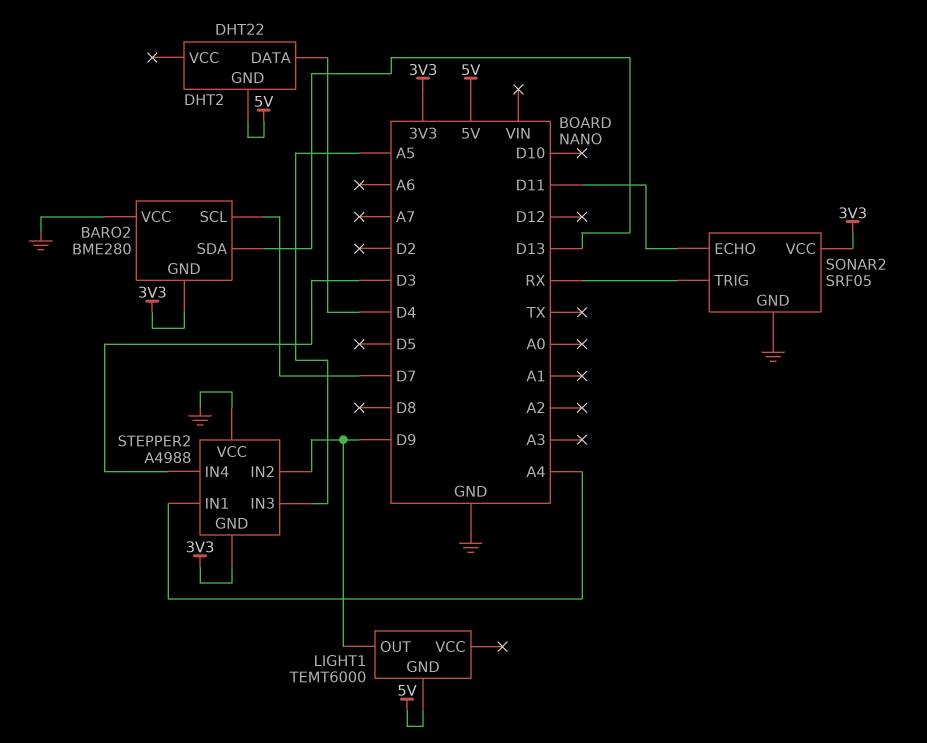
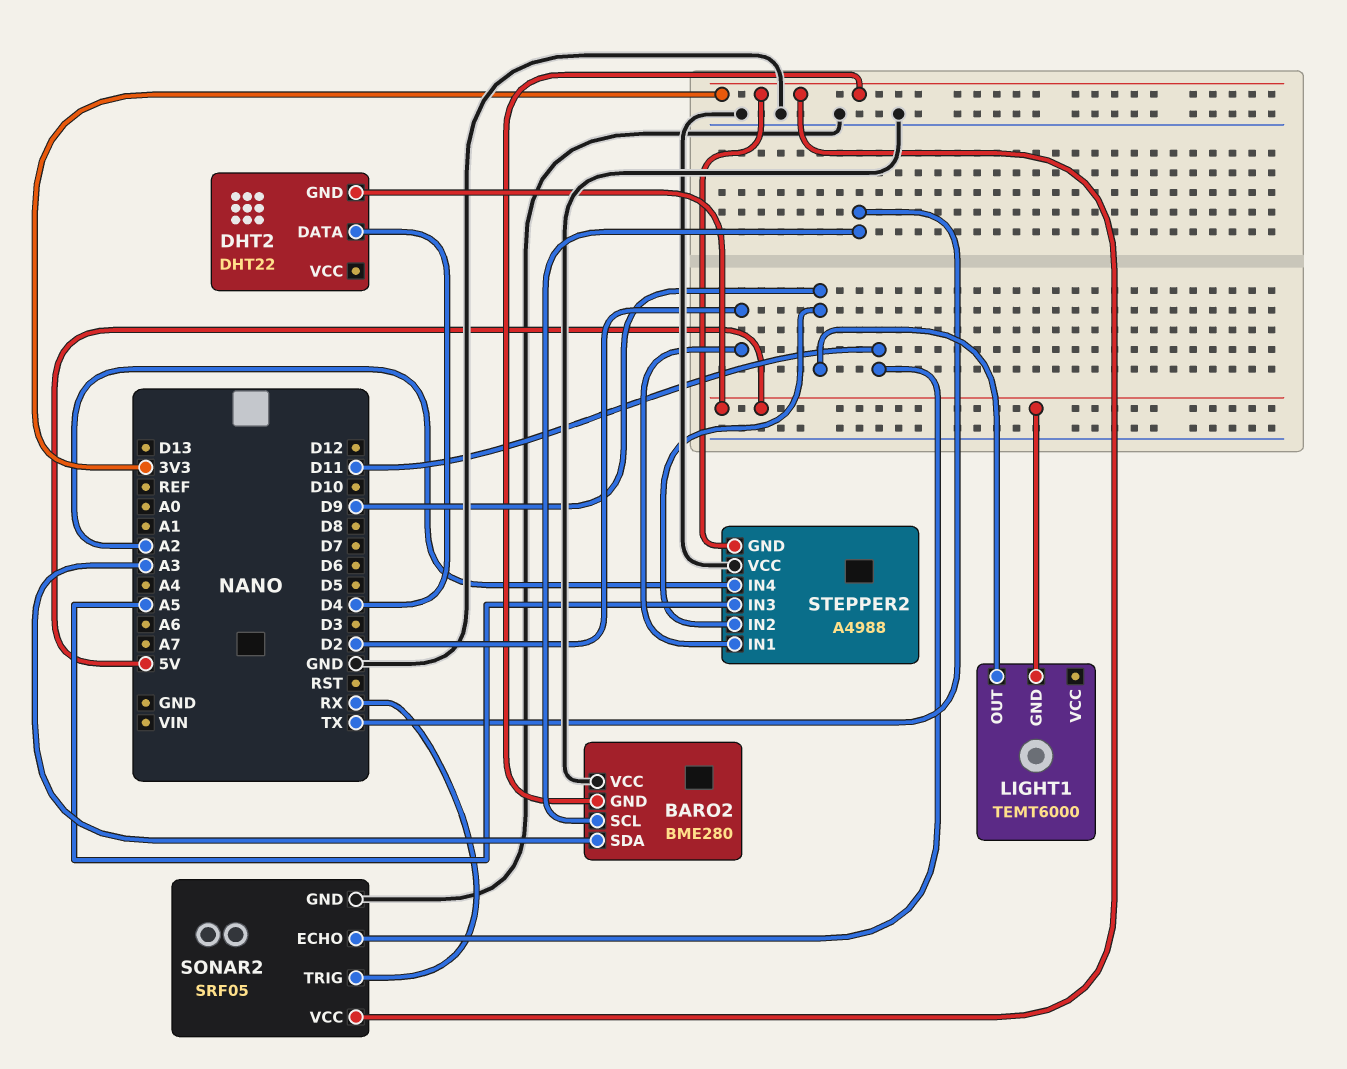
BARO2 pin SCL: D7 -> TX
BARO2 pin SDA: D13 -> A3
STEPPER2 pin IN1: A4 -> D2
STEPPER2 pin IN4: D3 -> A2

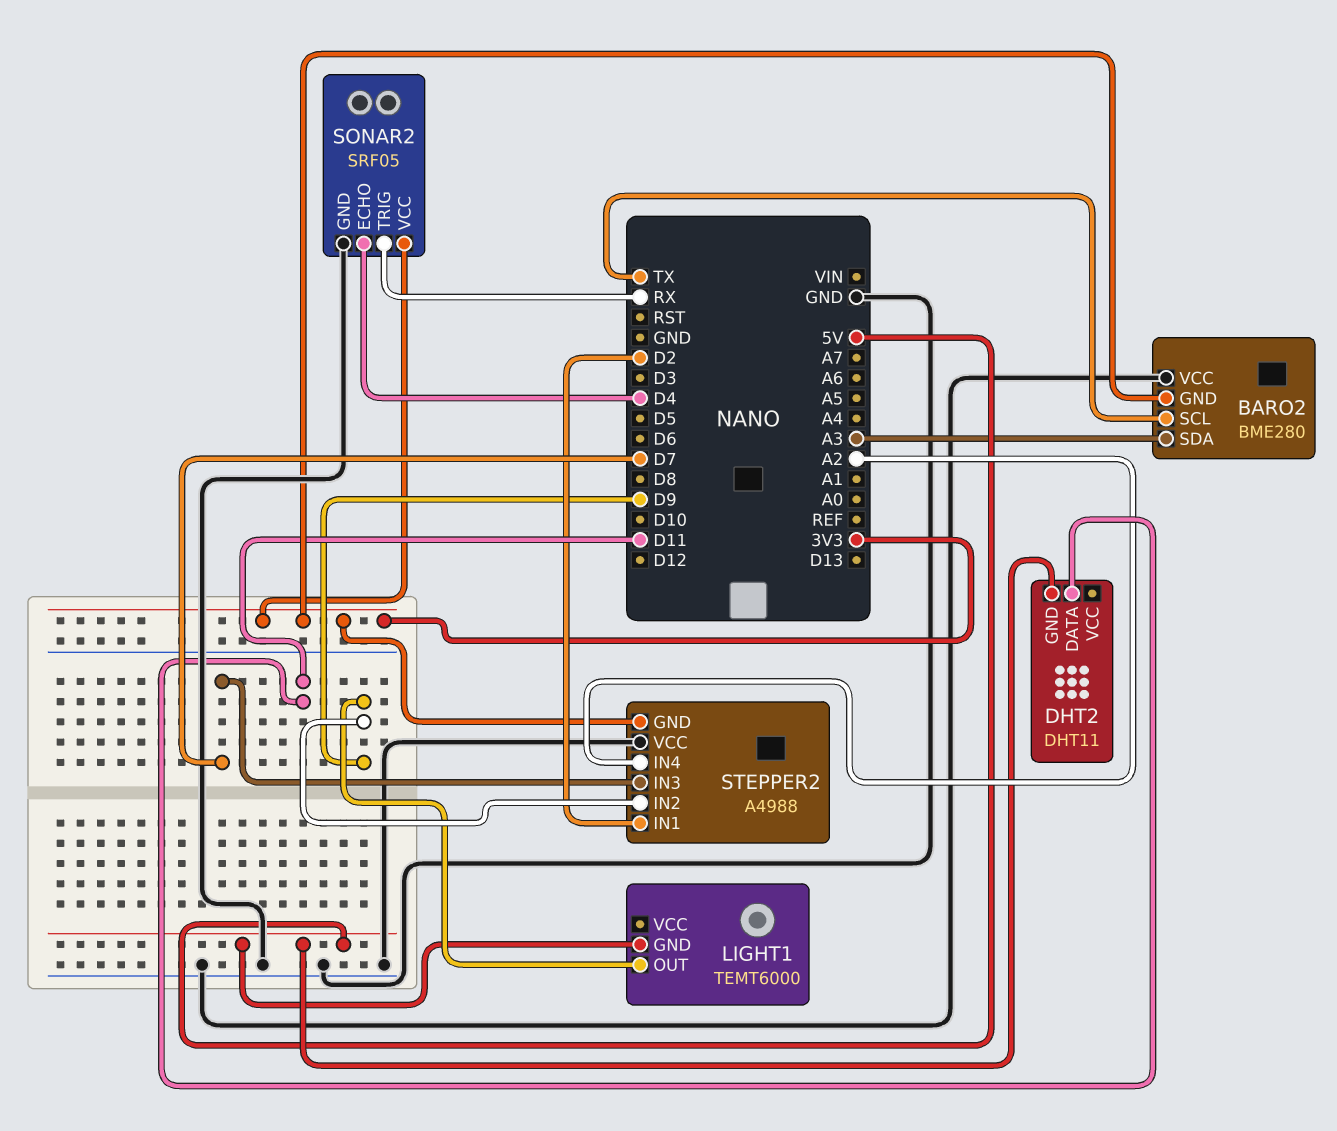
DHT2: DHT22 -> DHT11
DHT2 pin DATA: D4 -> D11
SONAR2 pin ECHO: D11 -> D4
STEPPER2 pin IN3: A5 -> D7

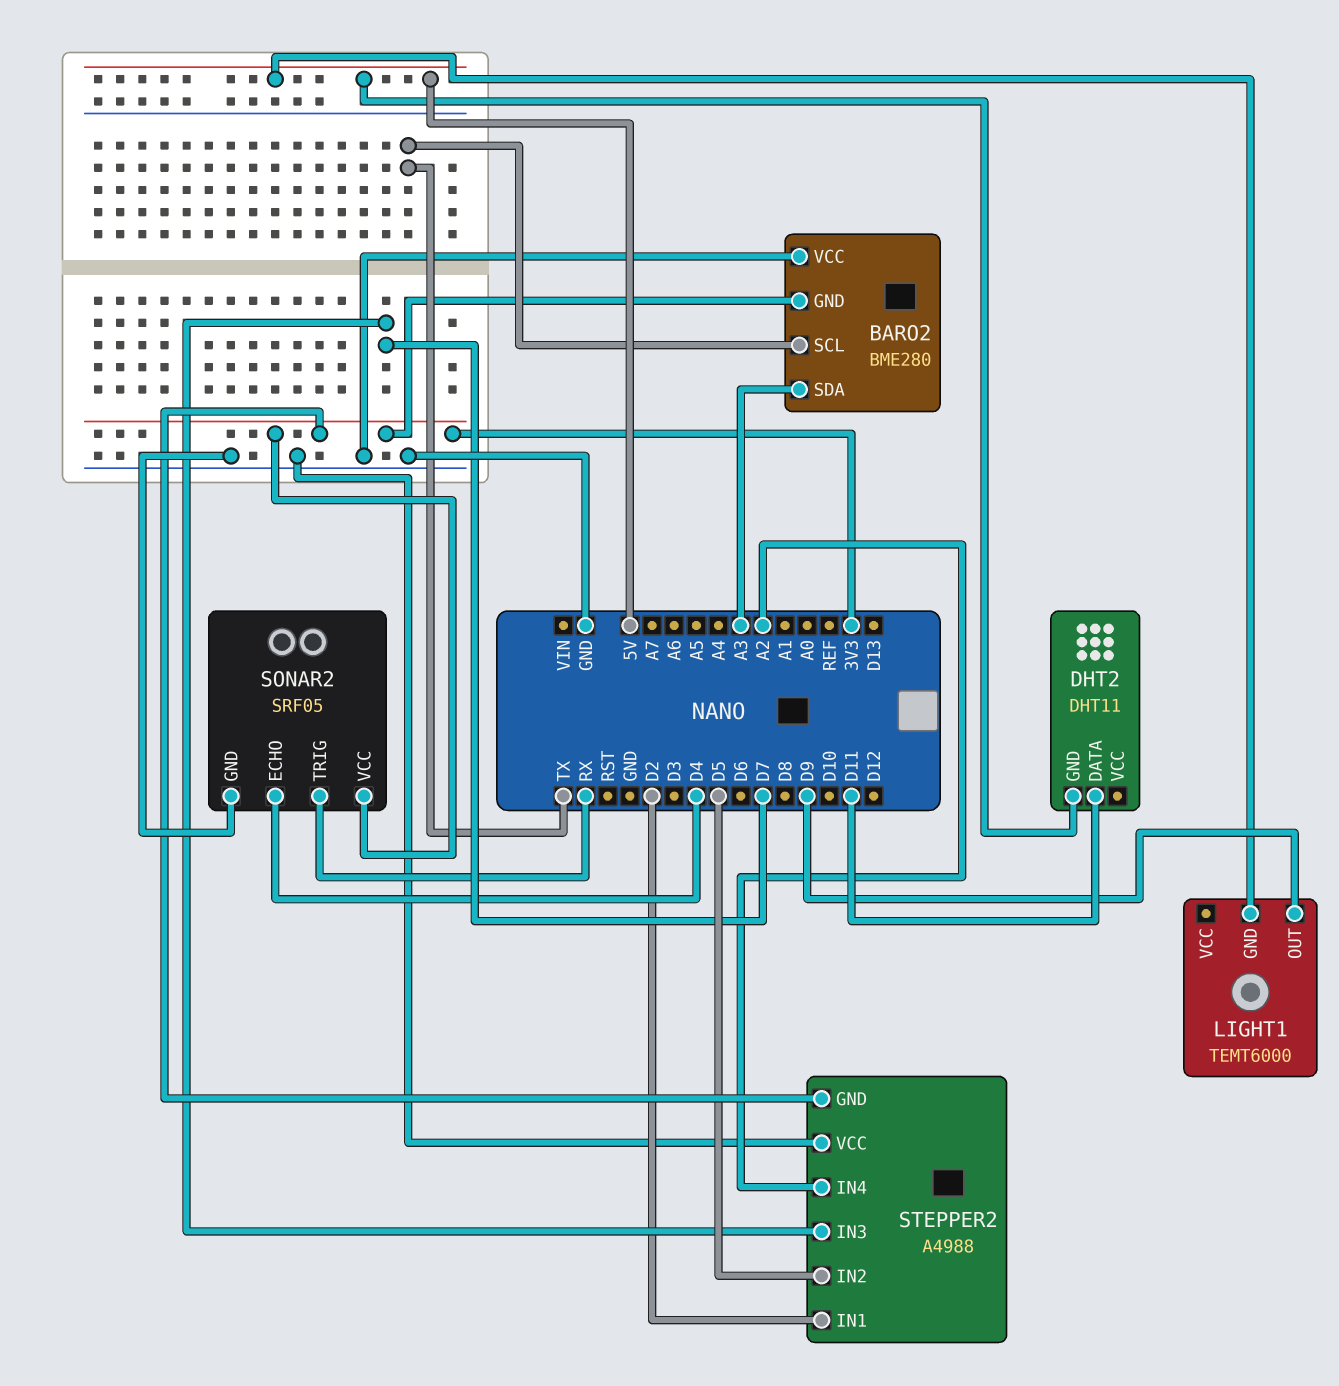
STEPPER2 pin IN2: D9 -> D5

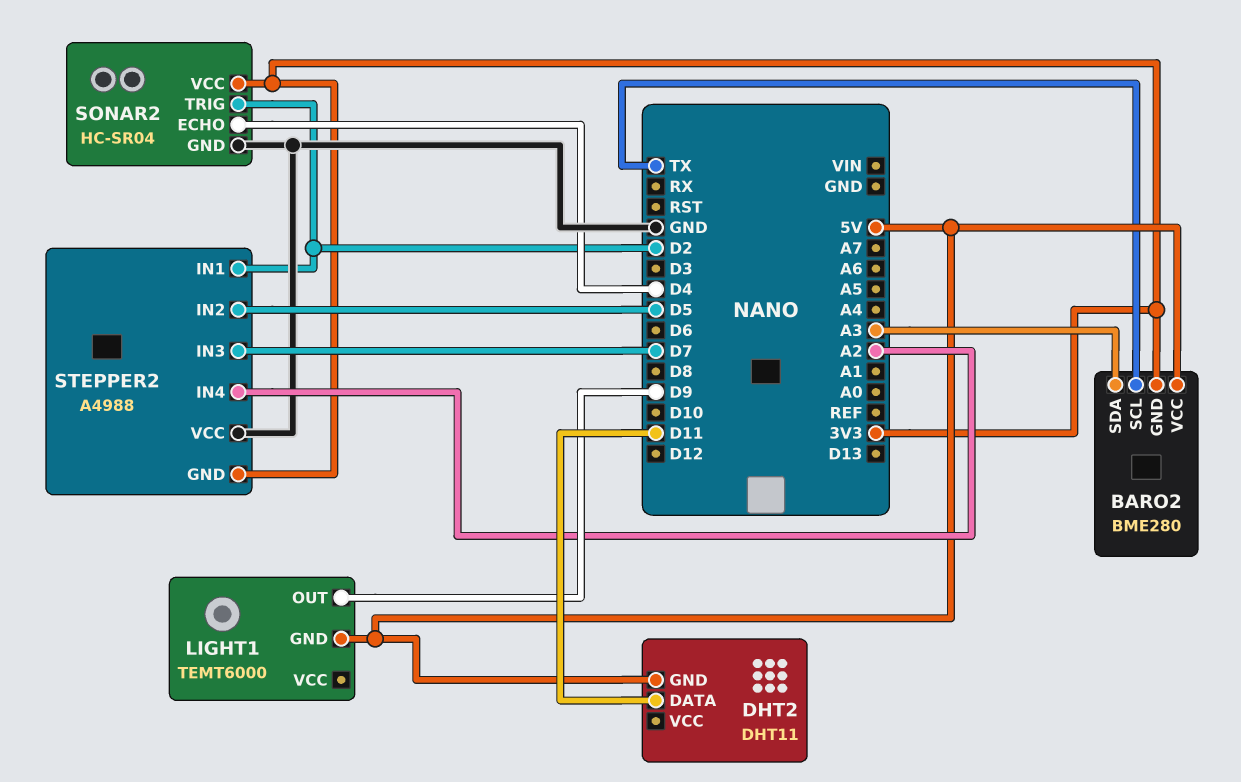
BARO2 pin VCC: GND -> 5V
SONAR2: SRF05 -> HC-SR04
SONAR2 pin TRIG: RX -> D2

